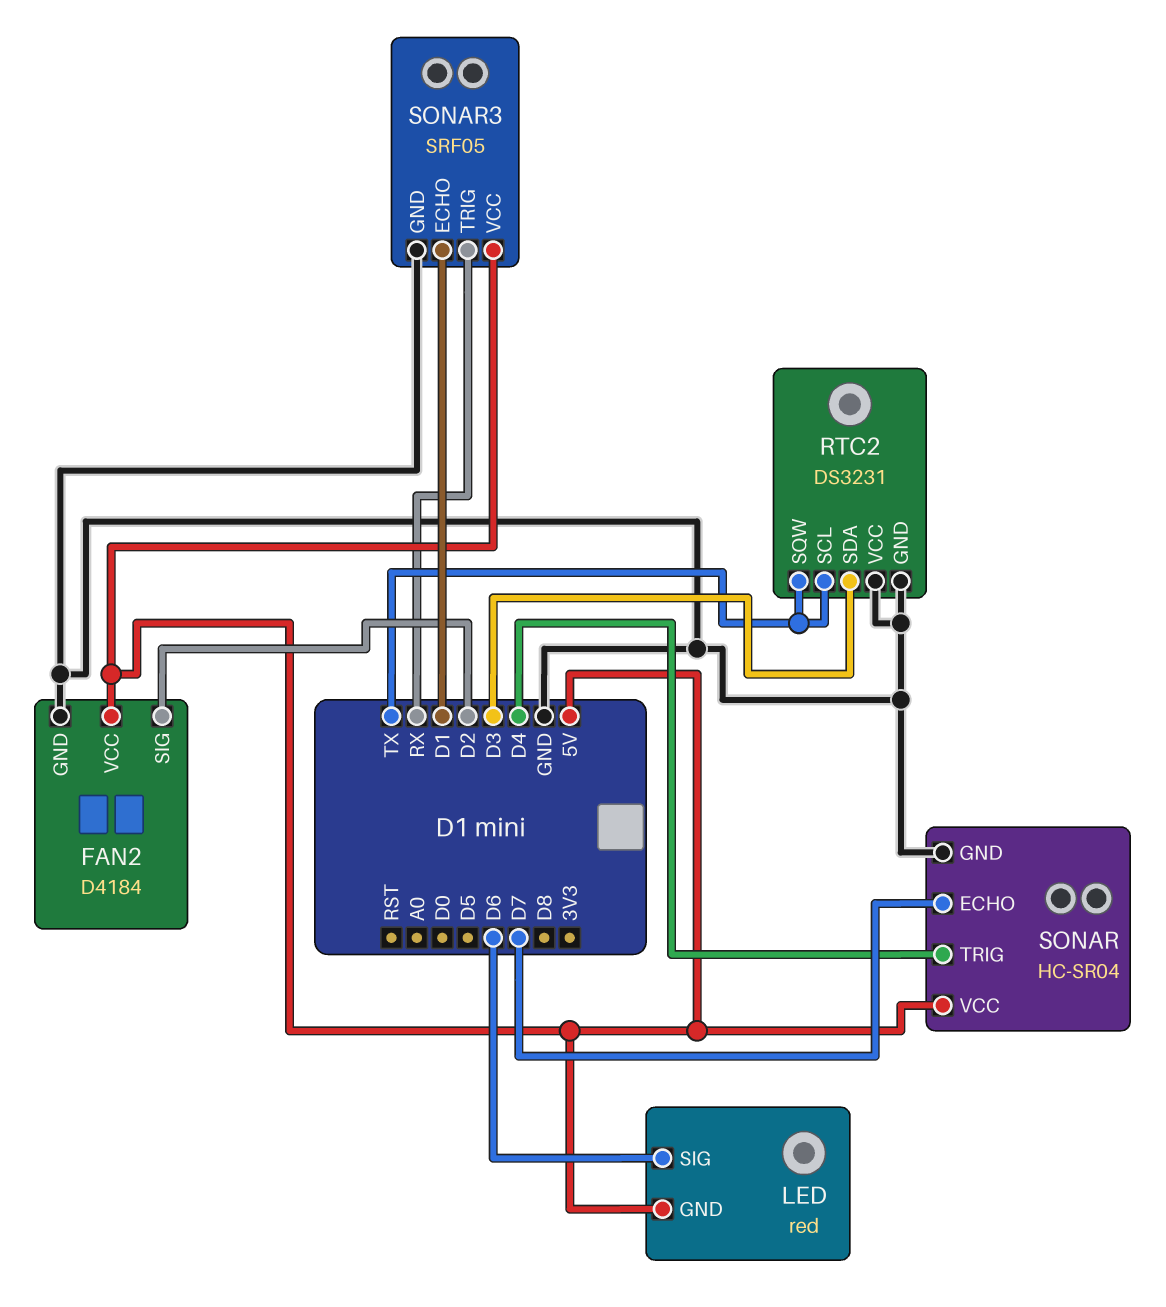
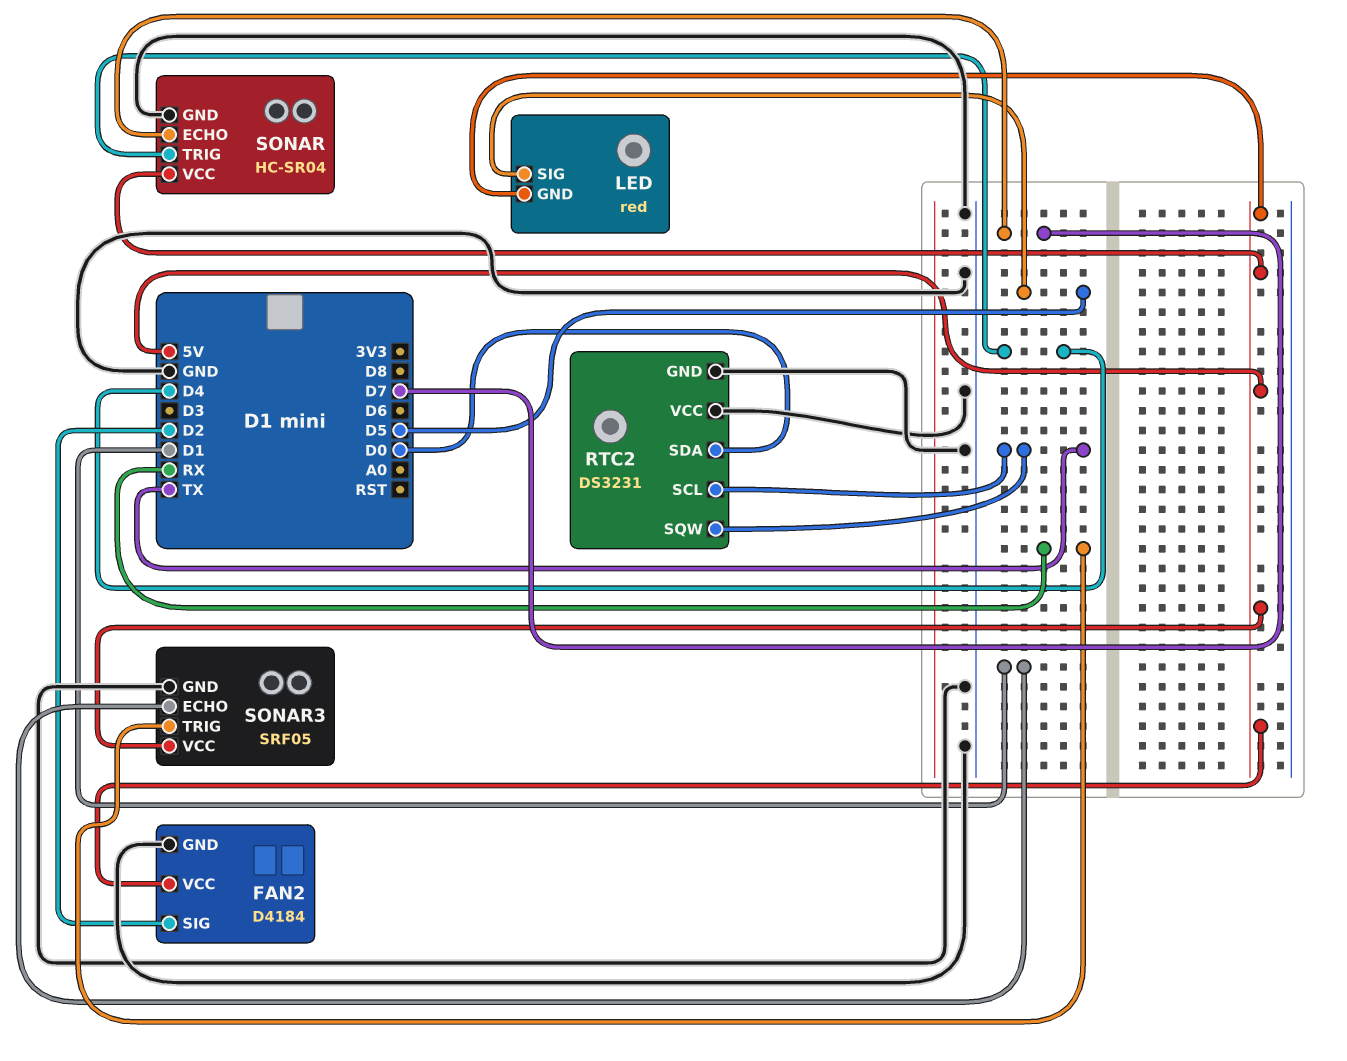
LED pin SIG: D6 -> D5
RTC2 pin SDA: D3 -> D0

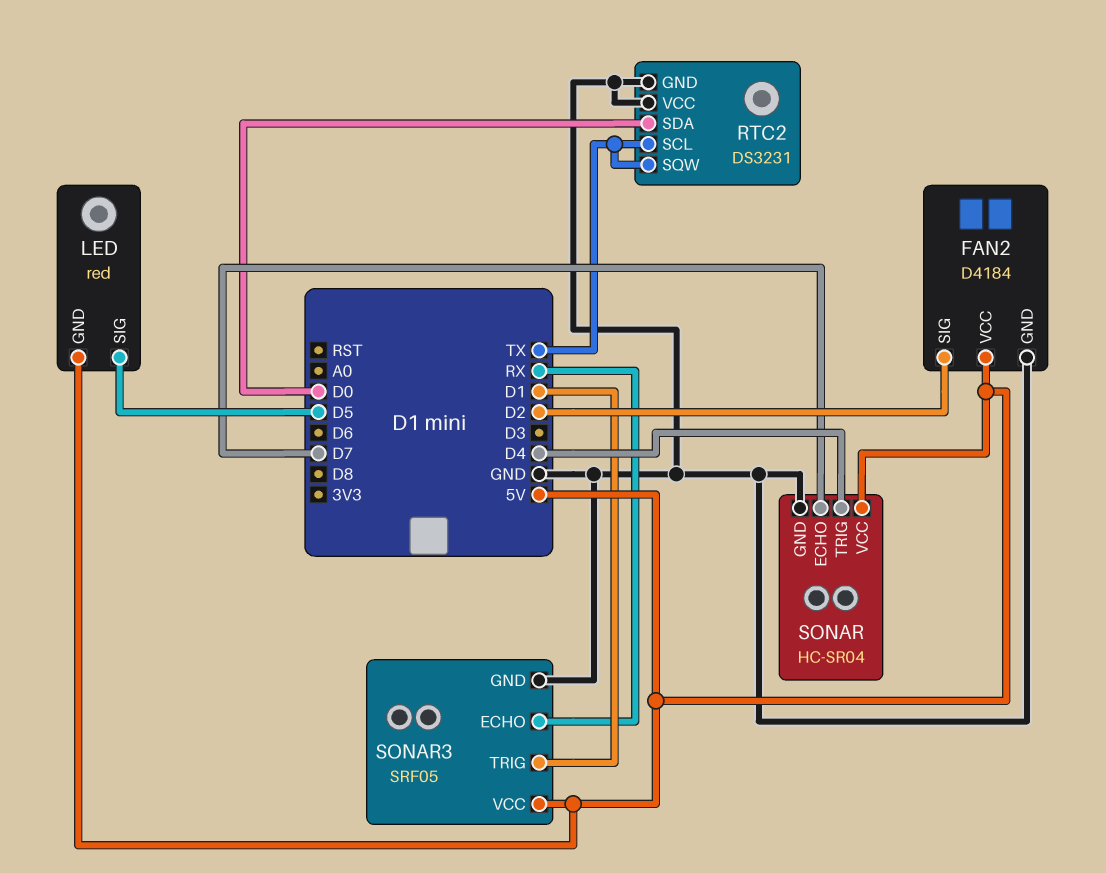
SONAR3 pin ECHO: D1 -> RX
SONAR3 pin TRIG: RX -> D1

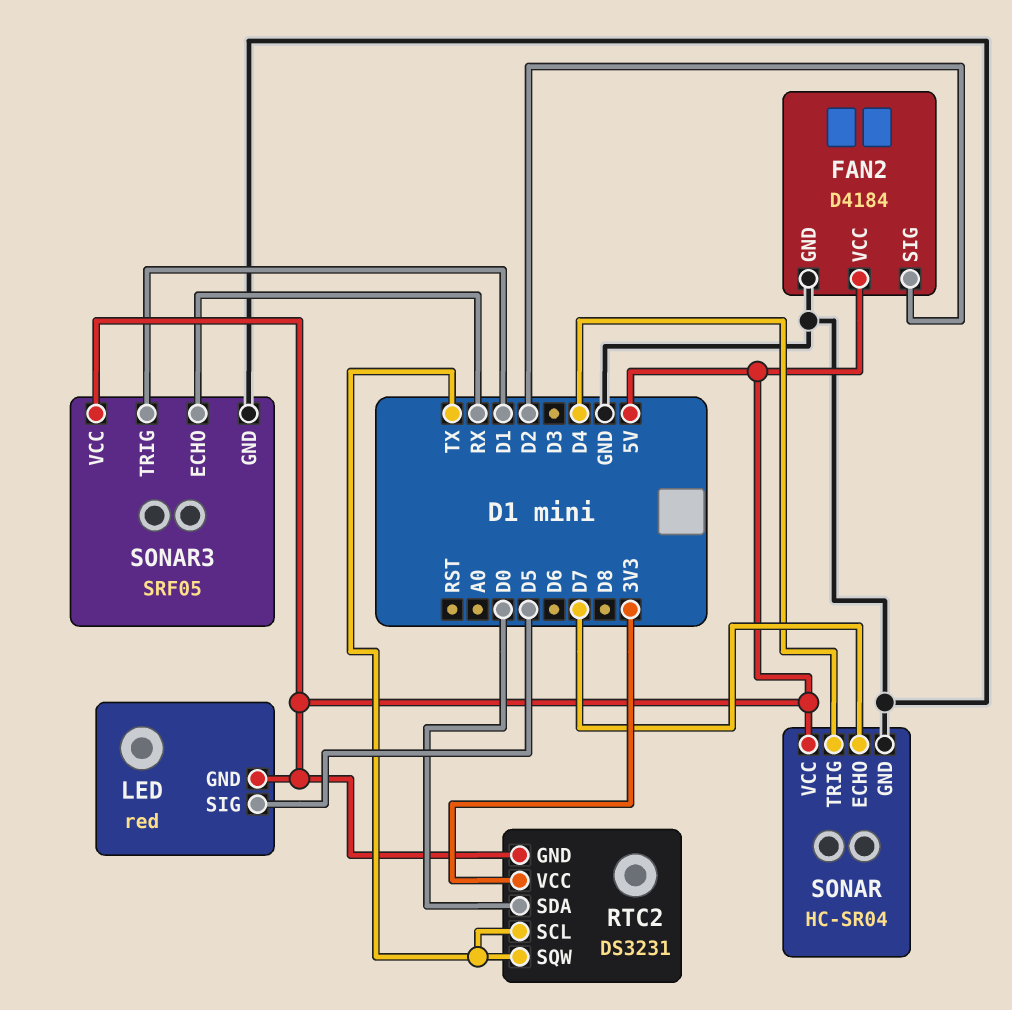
RTC2 pin GND: GND -> 5V
RTC2 pin VCC: GND -> 3V3

